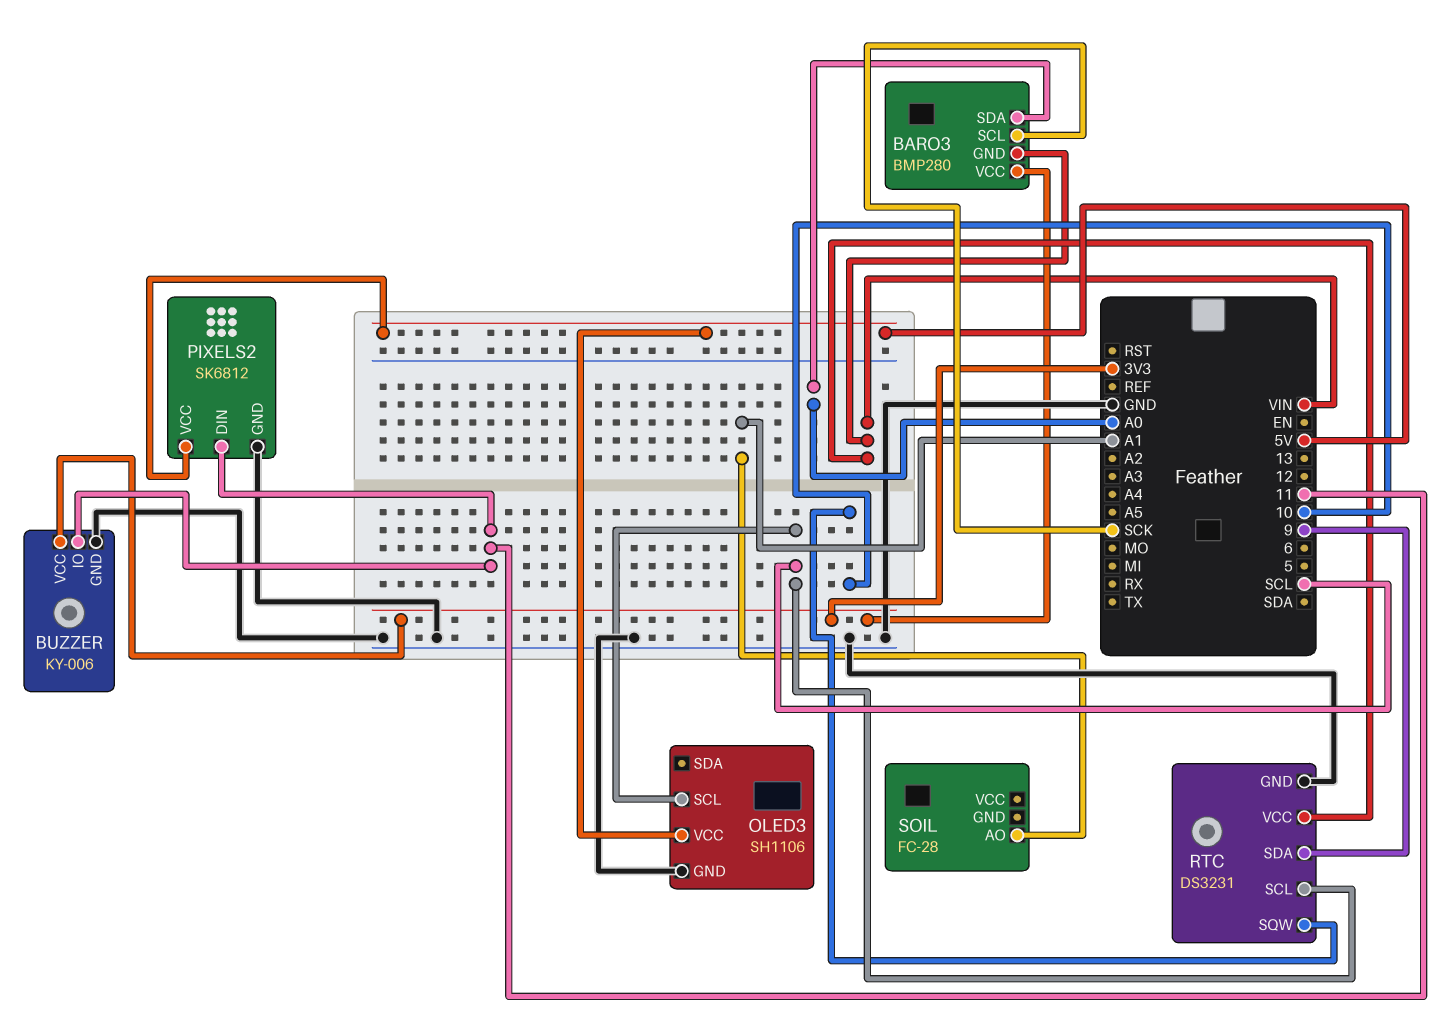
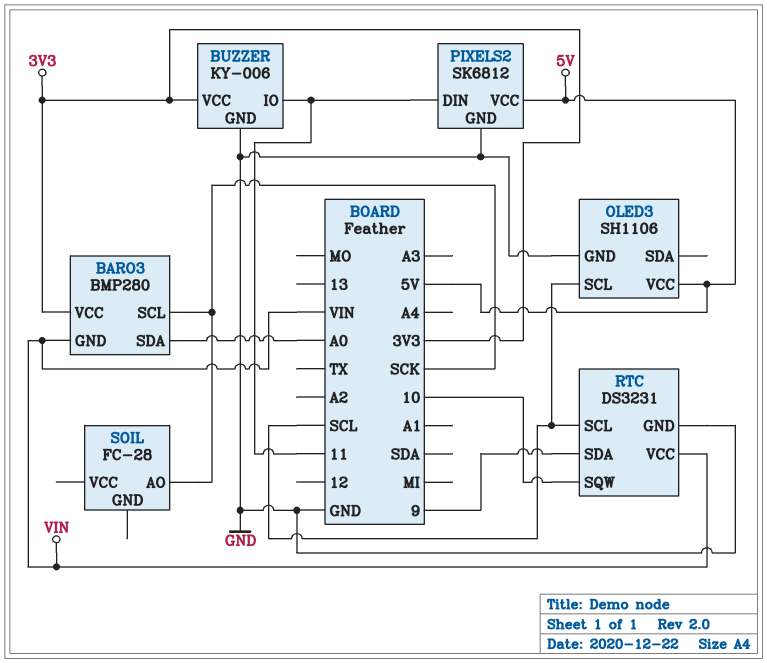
SOIL pin AO: A1 -> SCK

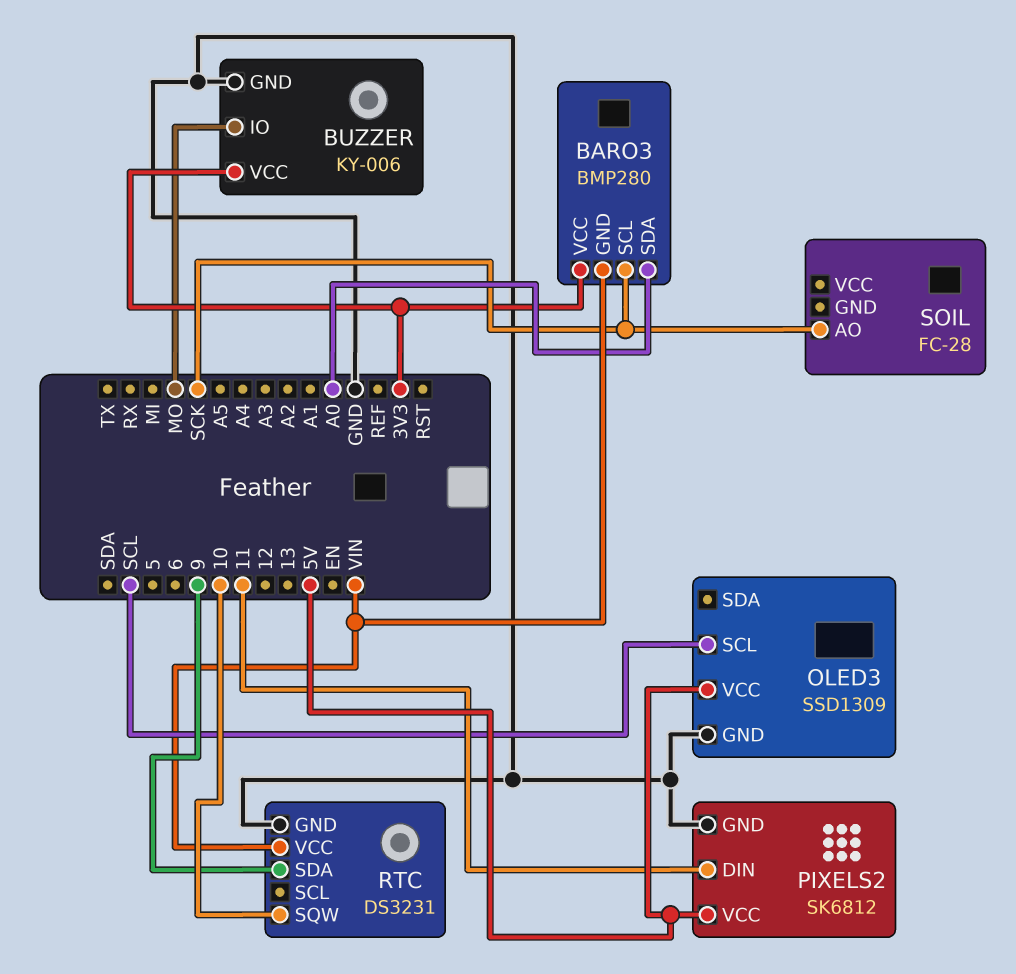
BUZZER pin IO: 11 -> MO
OLED3: SH1106 -> SSD1309
RTC pin SCL: SCL -> none

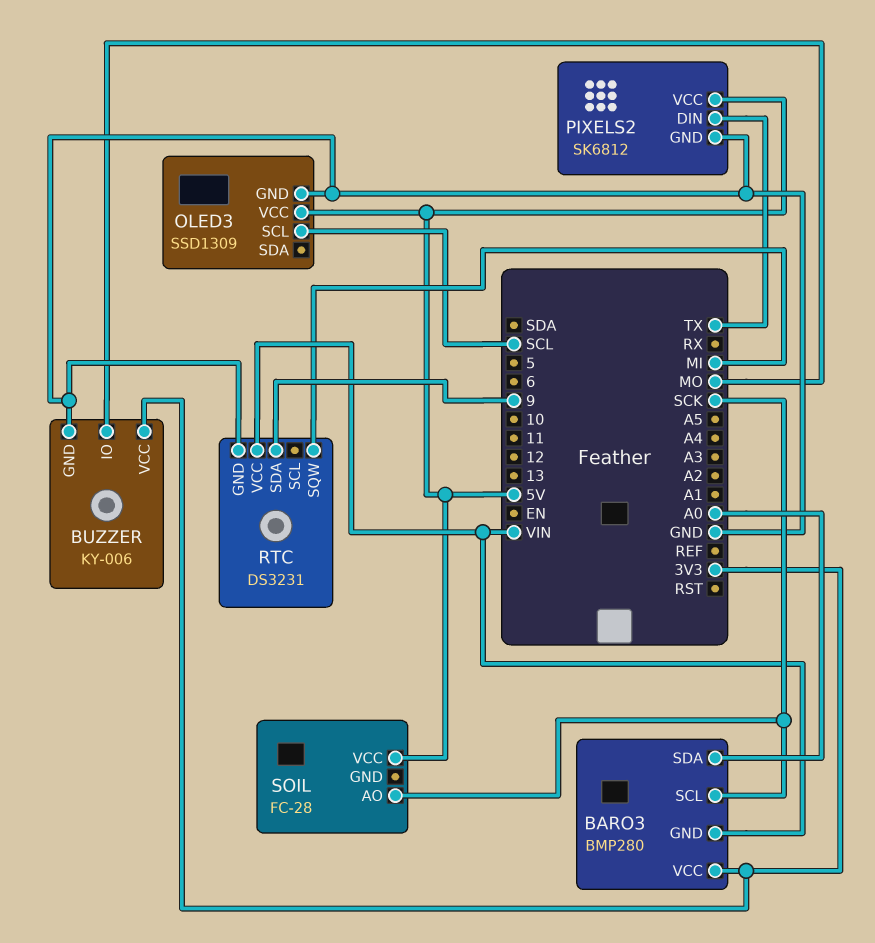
PIXELS2 pin DIN: 11 -> TX
RTC pin SQW: 10 -> MI
SOIL pin VCC: none -> 5V

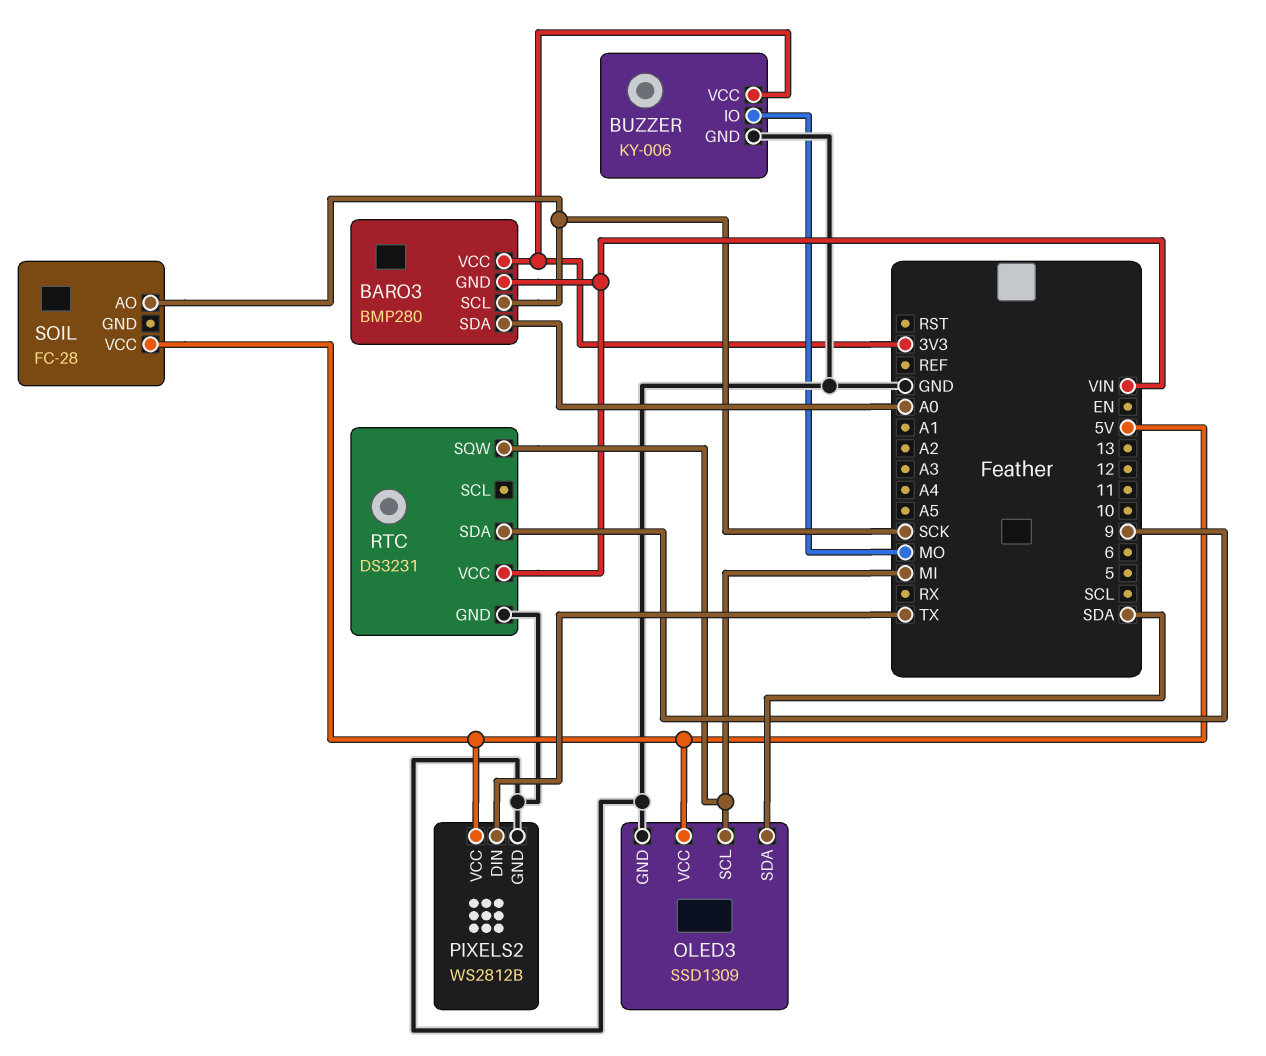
OLED3 pin SCL: SCL -> MI
OLED3 pin SDA: none -> SDA
PIXELS2: SK6812 -> WS2812B

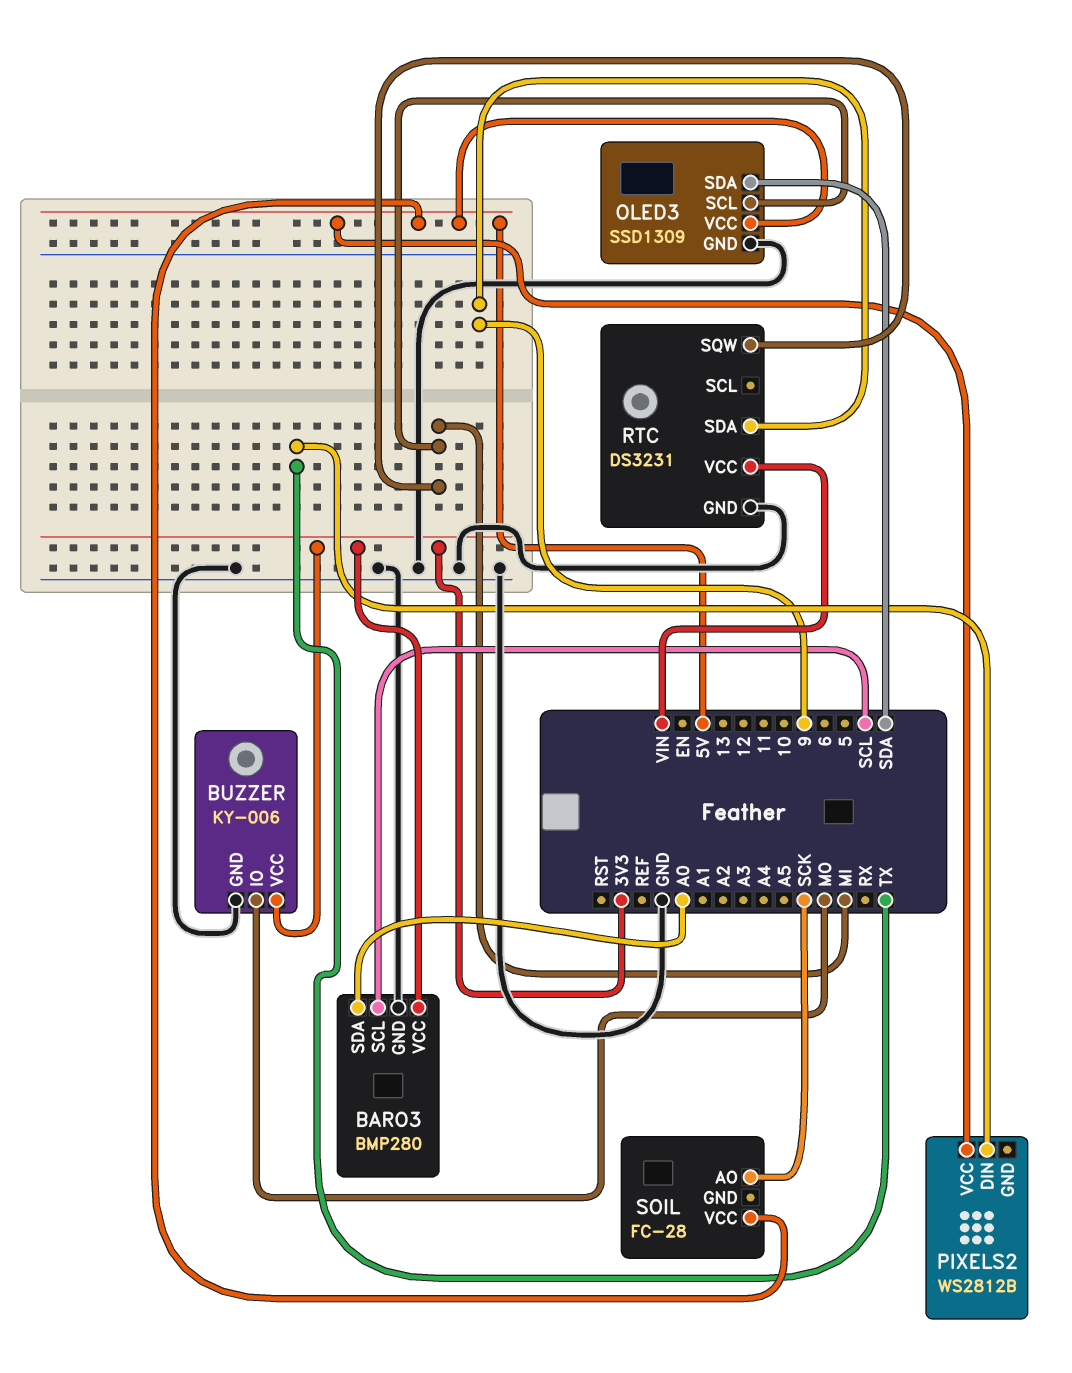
BARO3 pin GND: VIN -> GND
BARO3 pin SCL: SCK -> SCL
PIXELS2 pin GND: GND -> none

